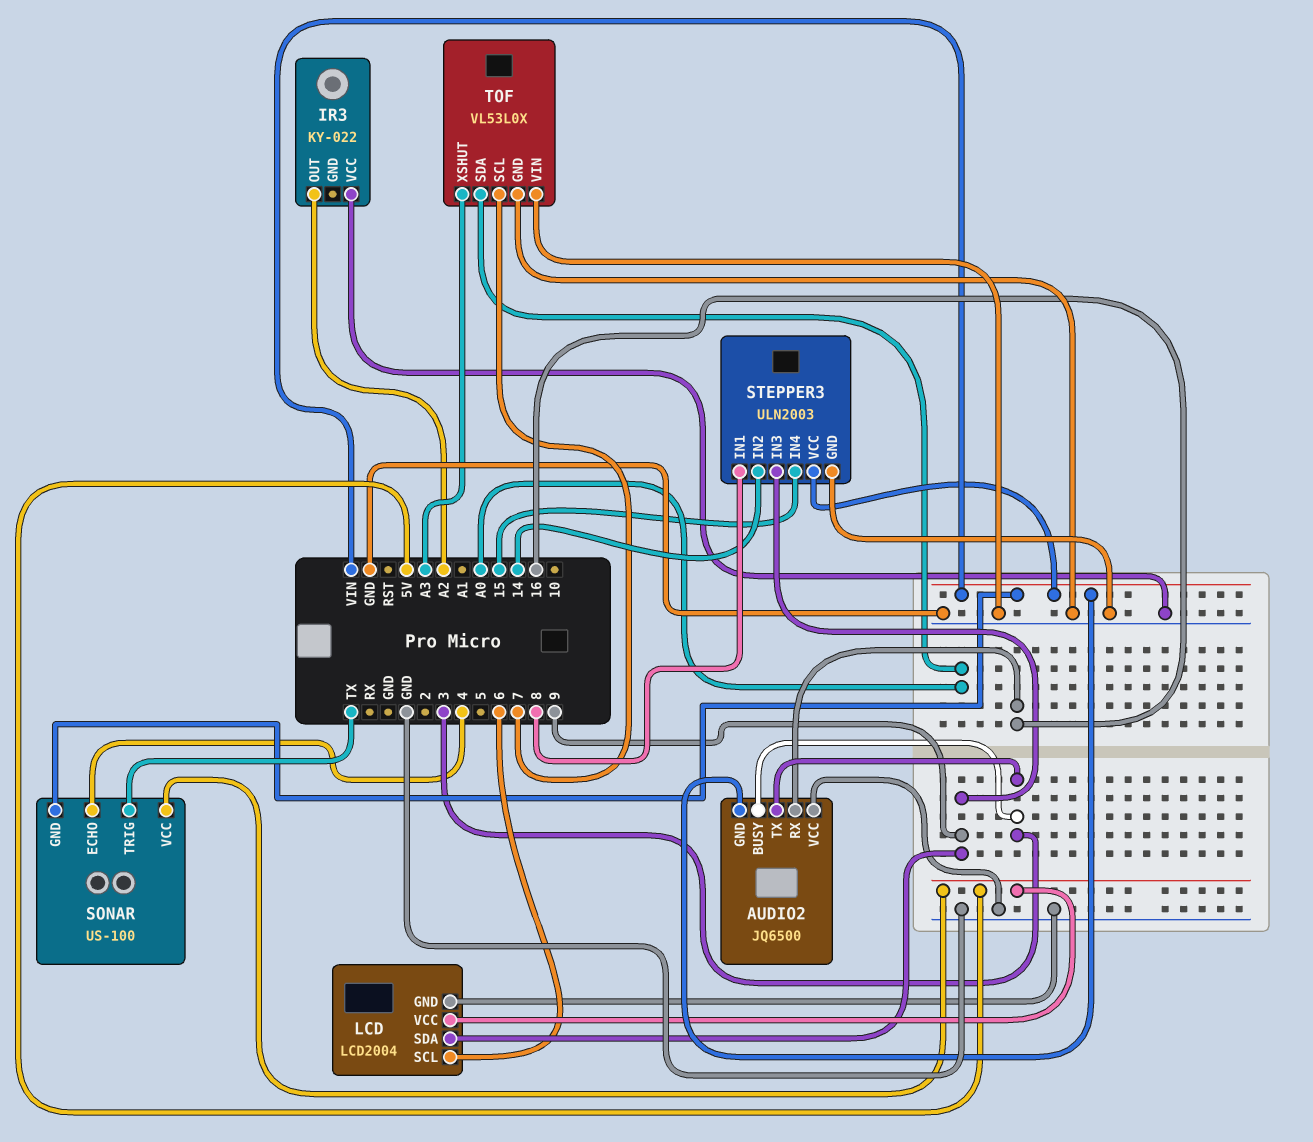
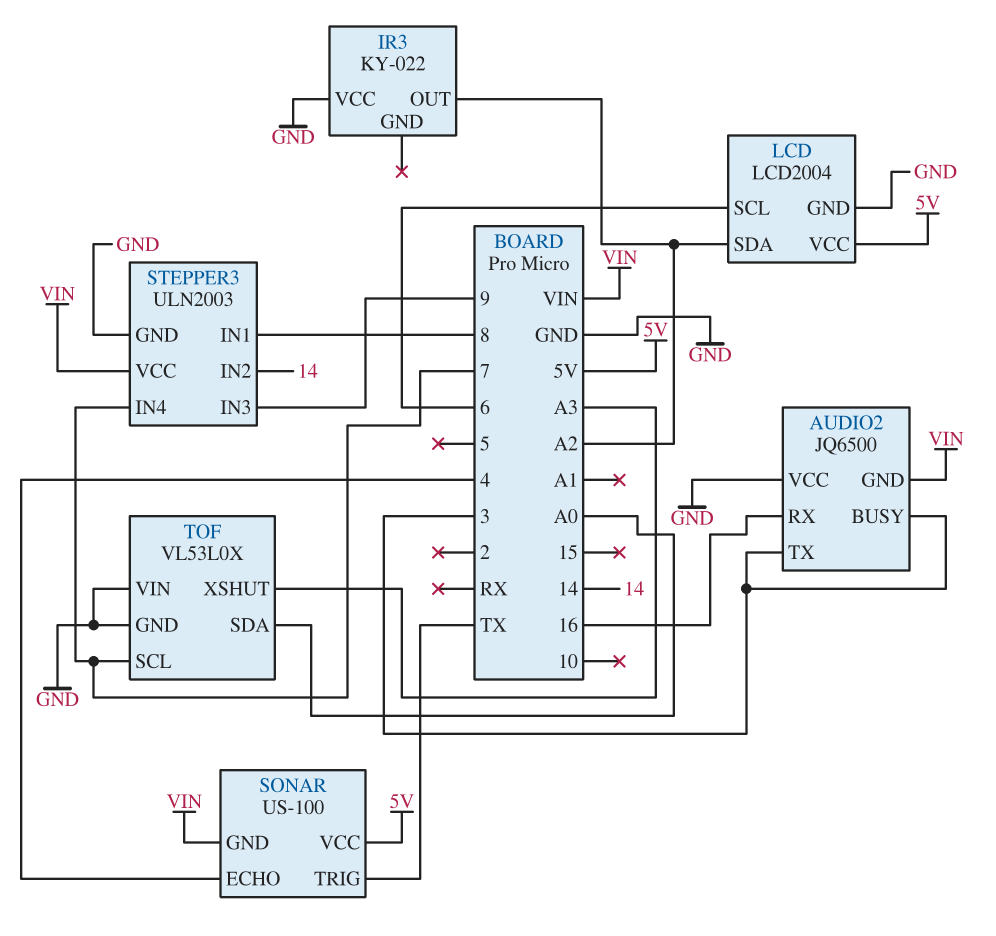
LCD pin SDA: 9 -> A2
STEPPER3 pin IN4: 15 -> 7

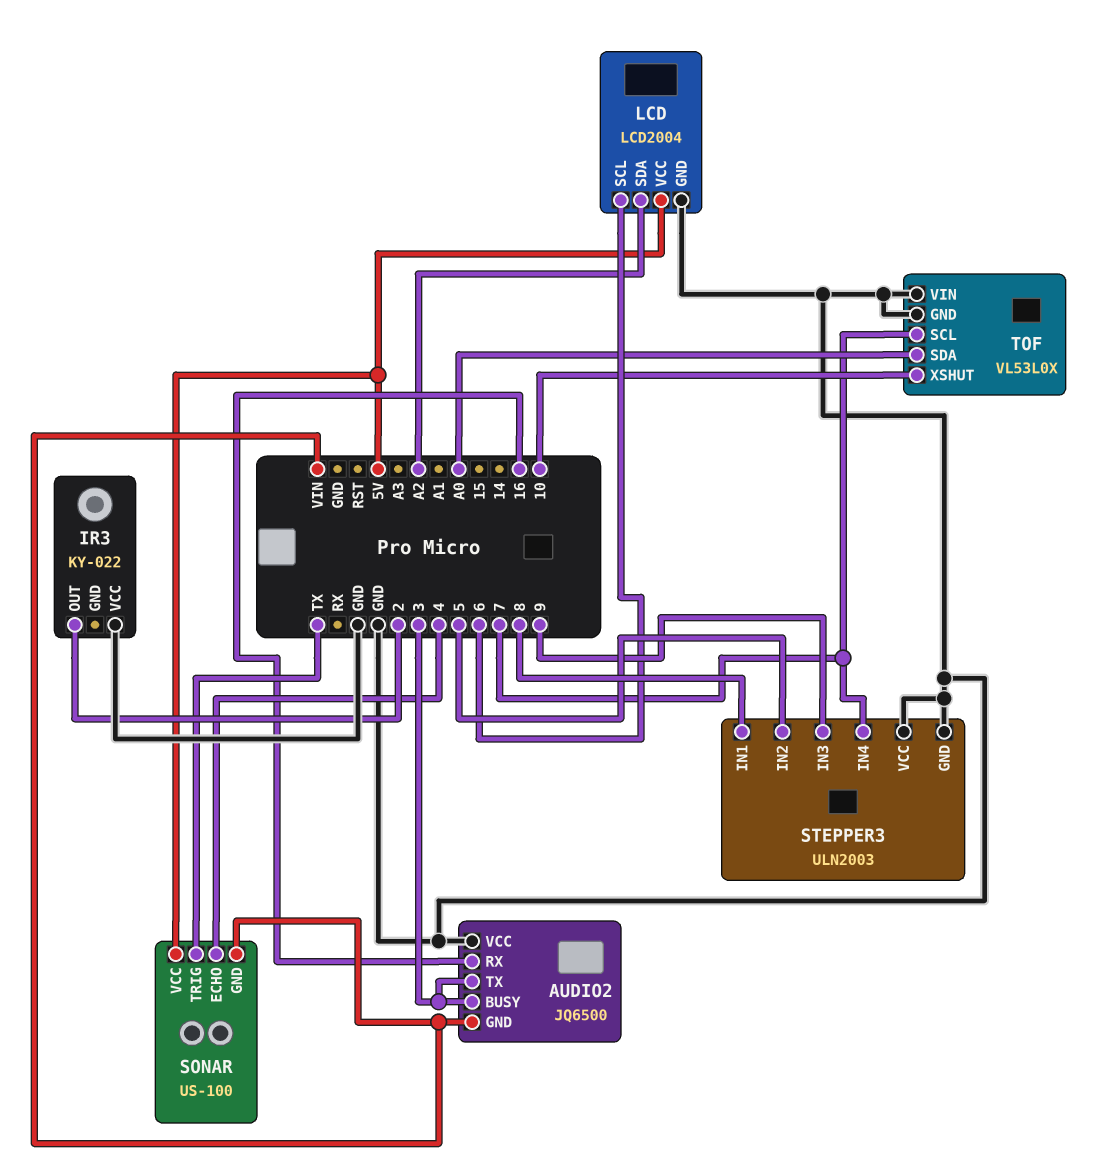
IR3 pin OUT: A2 -> 2
STEPPER3 pin IN2: 14 -> 5
STEPPER3 pin VCC: VIN -> GND
TOF pin XSHUT: A3 -> 10

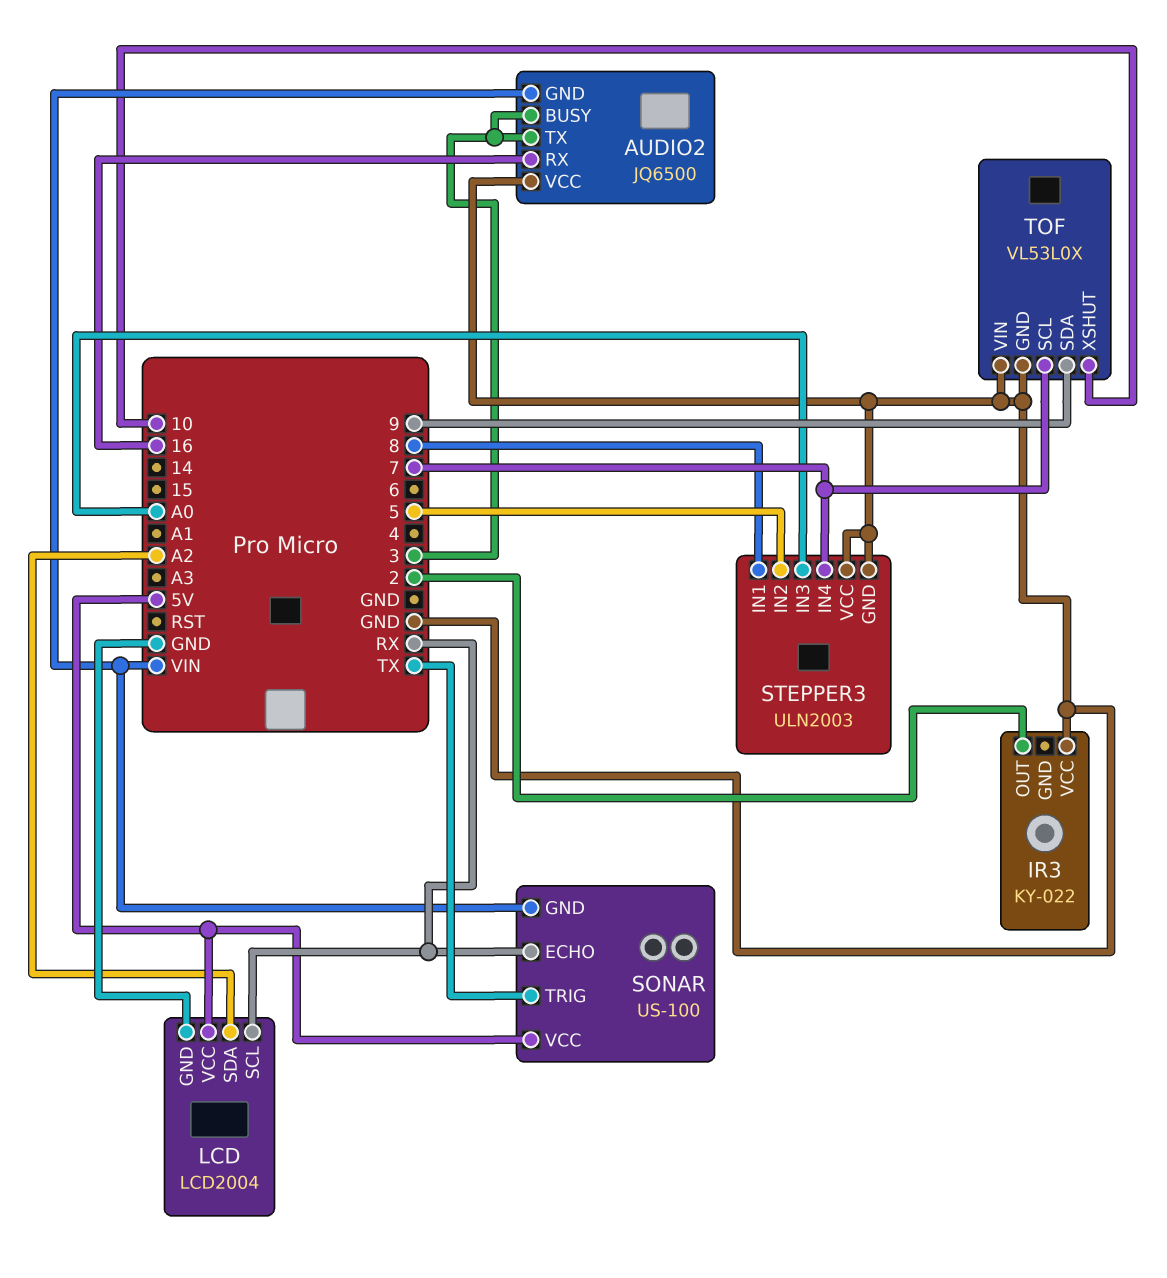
LCD pin SCL: 6 -> RX
SONAR pin ECHO: 4 -> RX
STEPPER3 pin IN3: 9 -> A0
TOF pin SDA: A0 -> 9

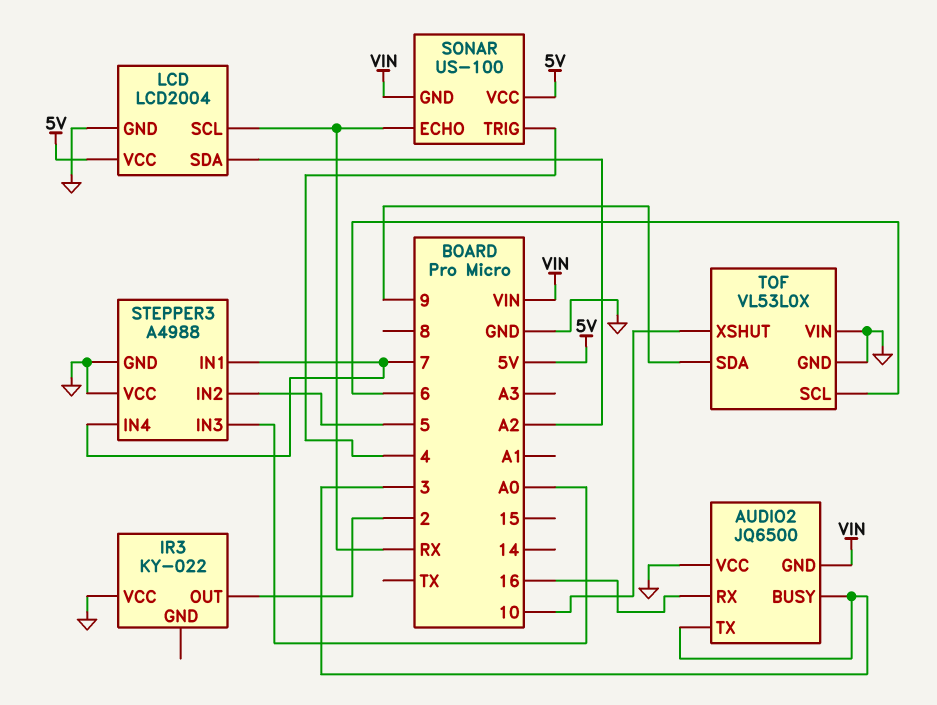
SONAR pin TRIG: TX -> 4
STEPPER3: ULN2003 -> A4988
STEPPER3 pin IN1: 8 -> 7
TOF pin SCL: 7 -> 6

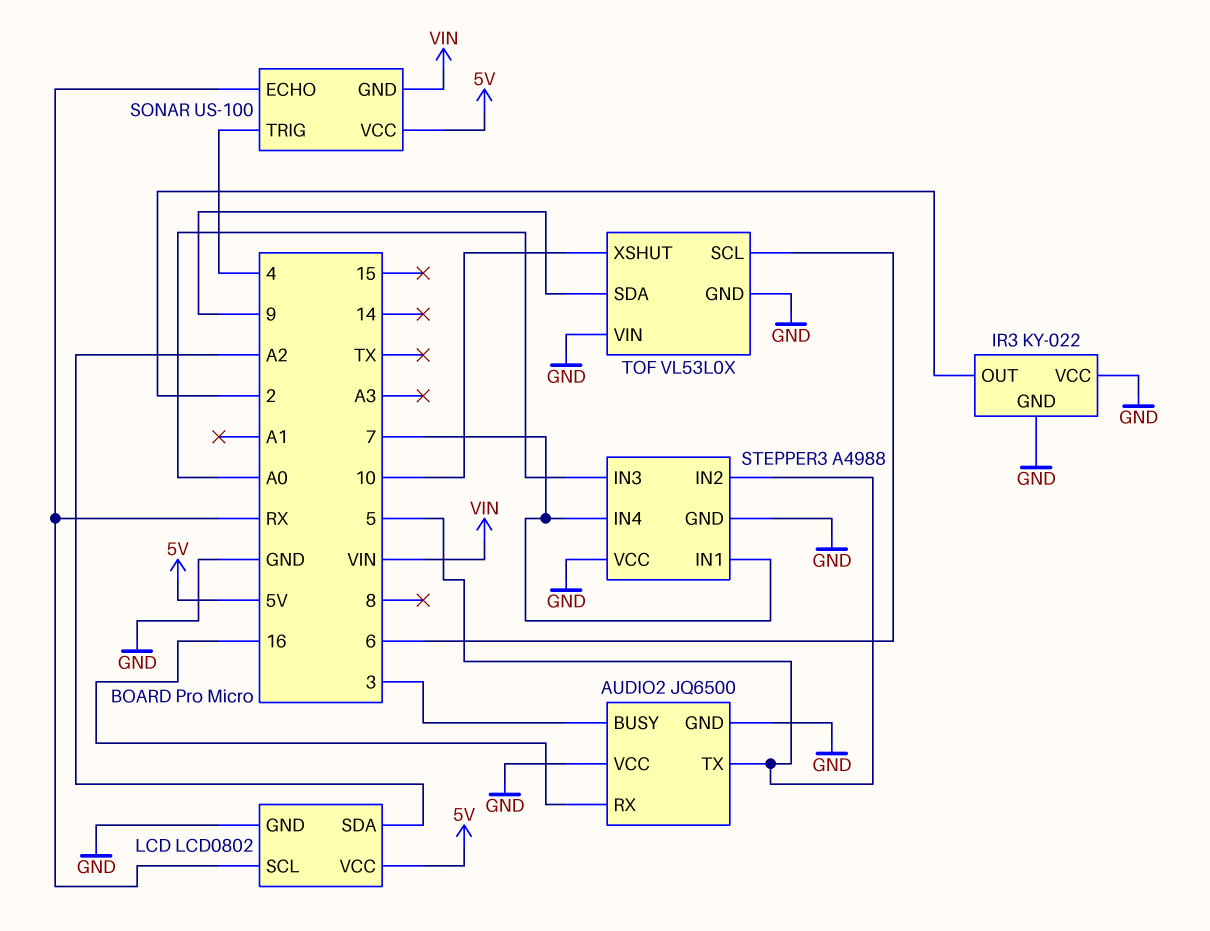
AUDIO2 pin GND: VIN -> GND
AUDIO2 pin TX: 3 -> 5
IR3 pin GND: none -> GND
LCD: LCD2004 -> LCD0802

